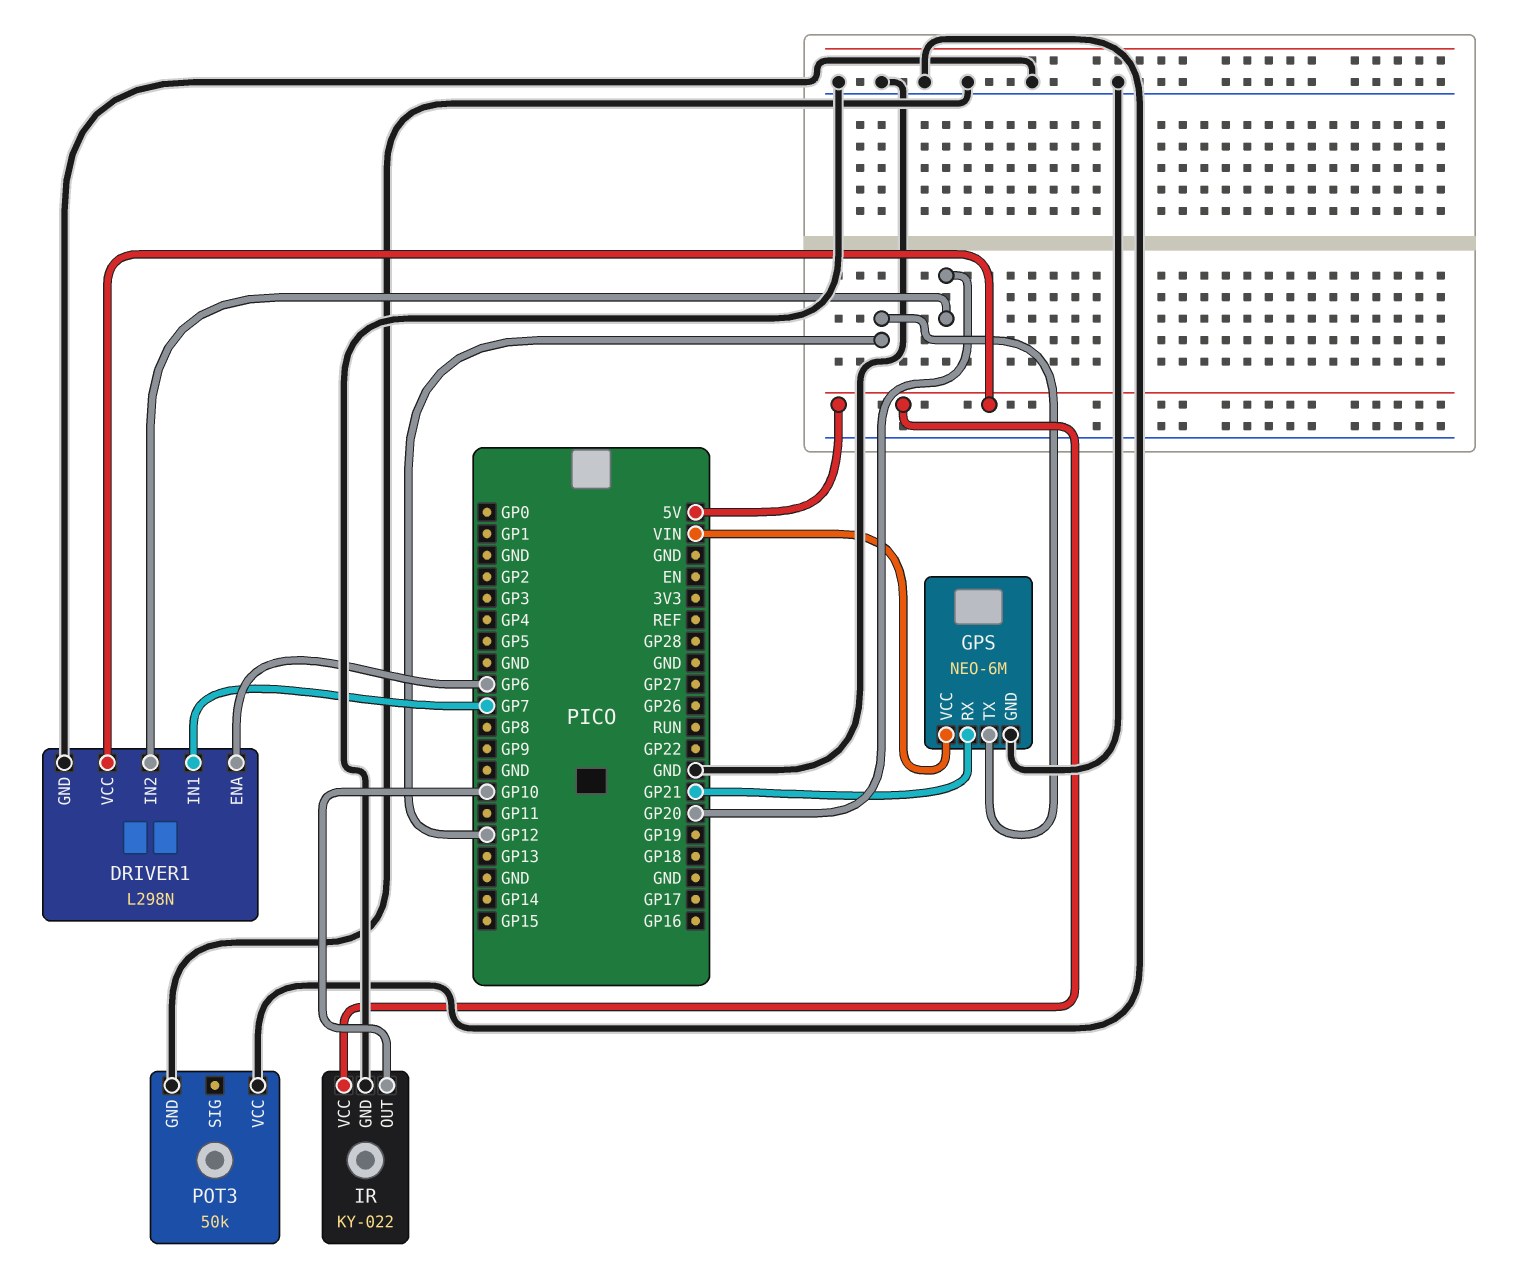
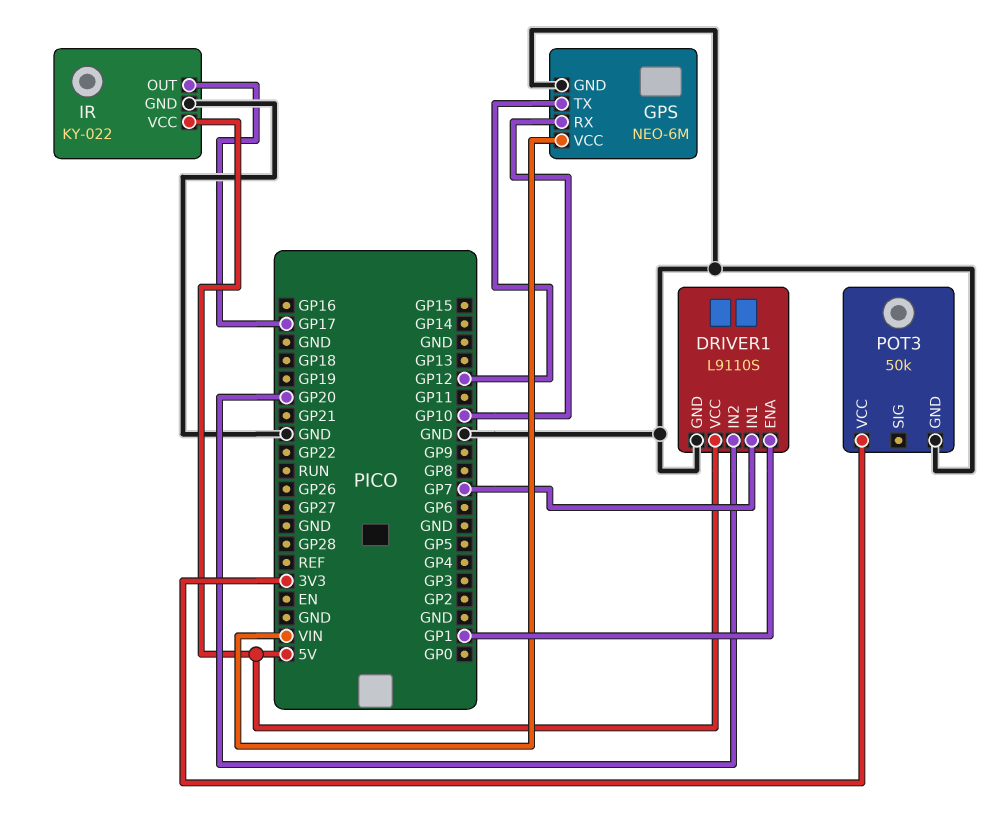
DRIVER1: L298N -> L9110S
DRIVER1 pin ENA: GP6 -> GP1
GPS pin RX: GP21 -> GP10
IR pin OUT: GP10 -> GP17
POT3 pin VCC: GND -> 3V3

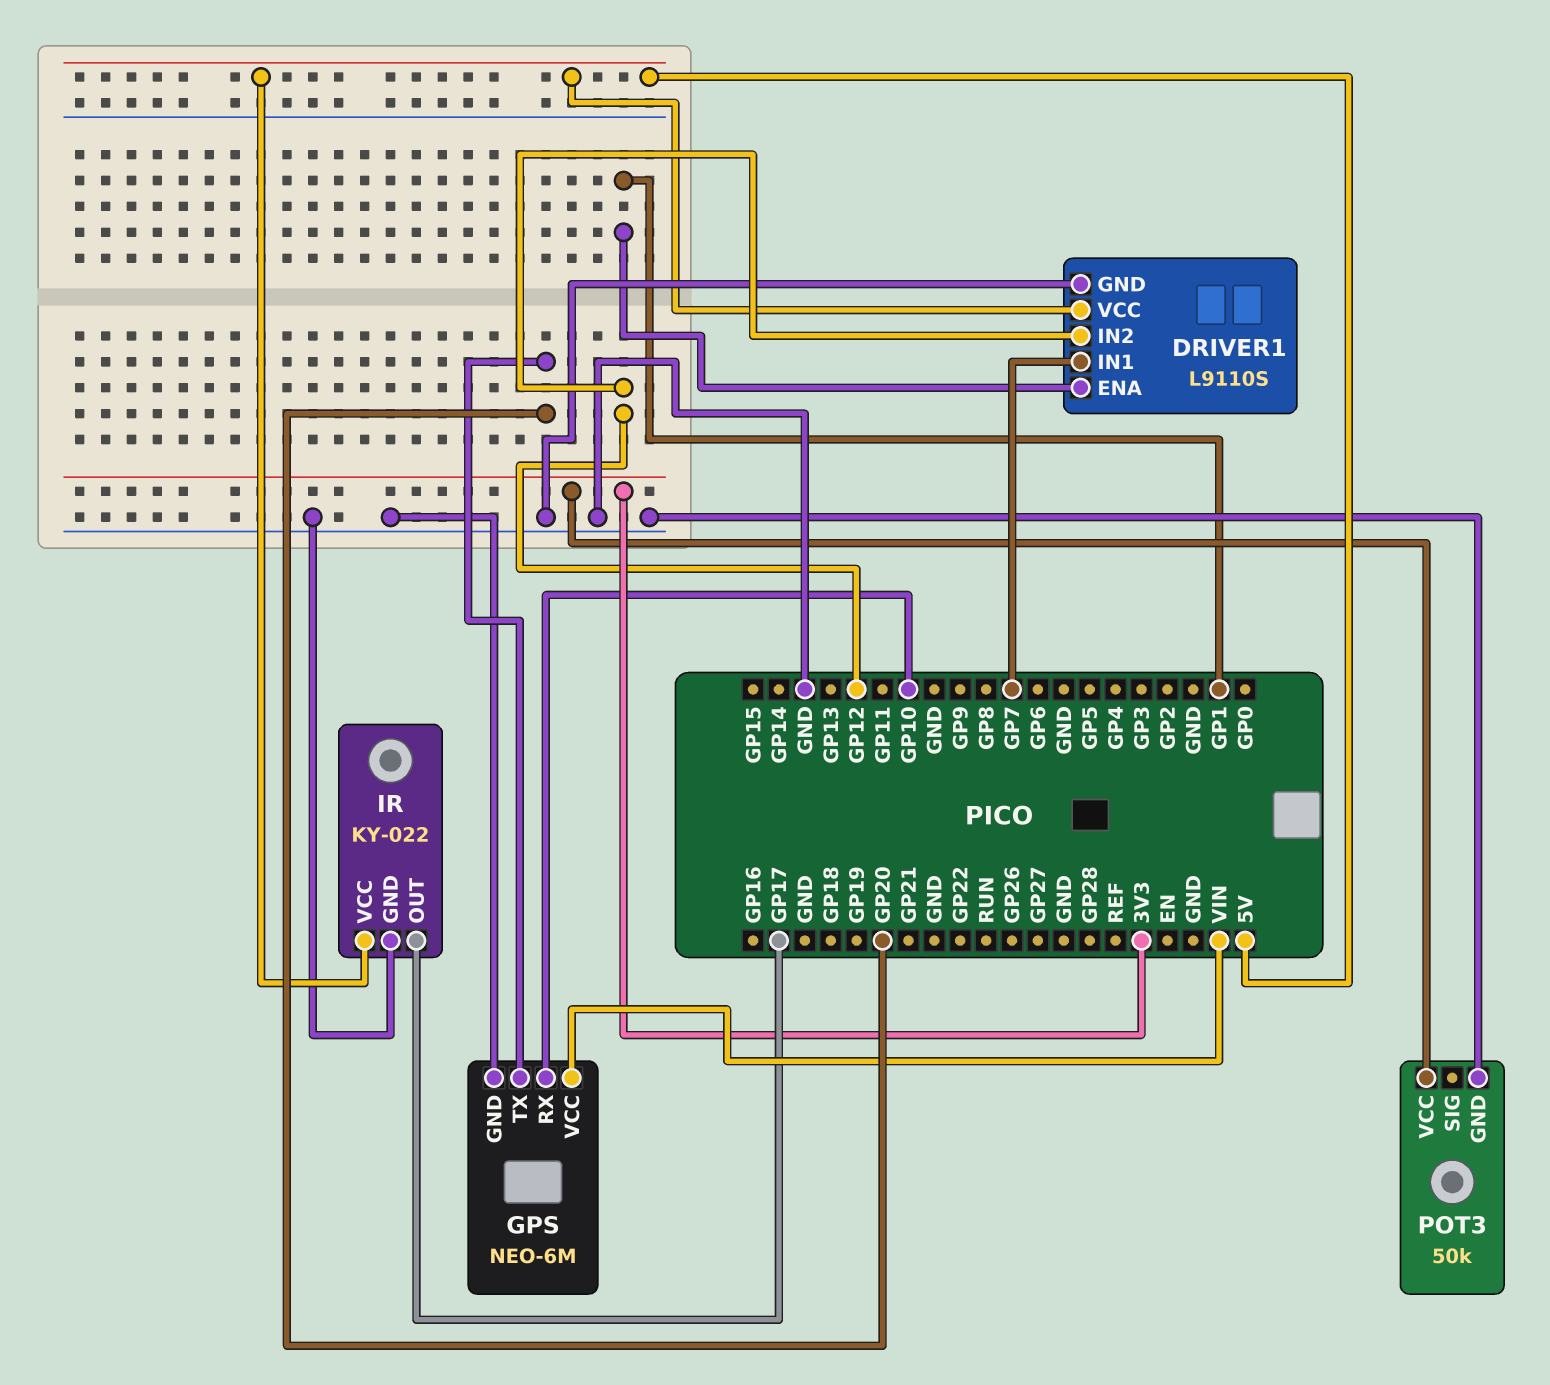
DRIVER1 pin IN2: GP20 -> GP12
GPS pin TX: GP12 -> GP20

